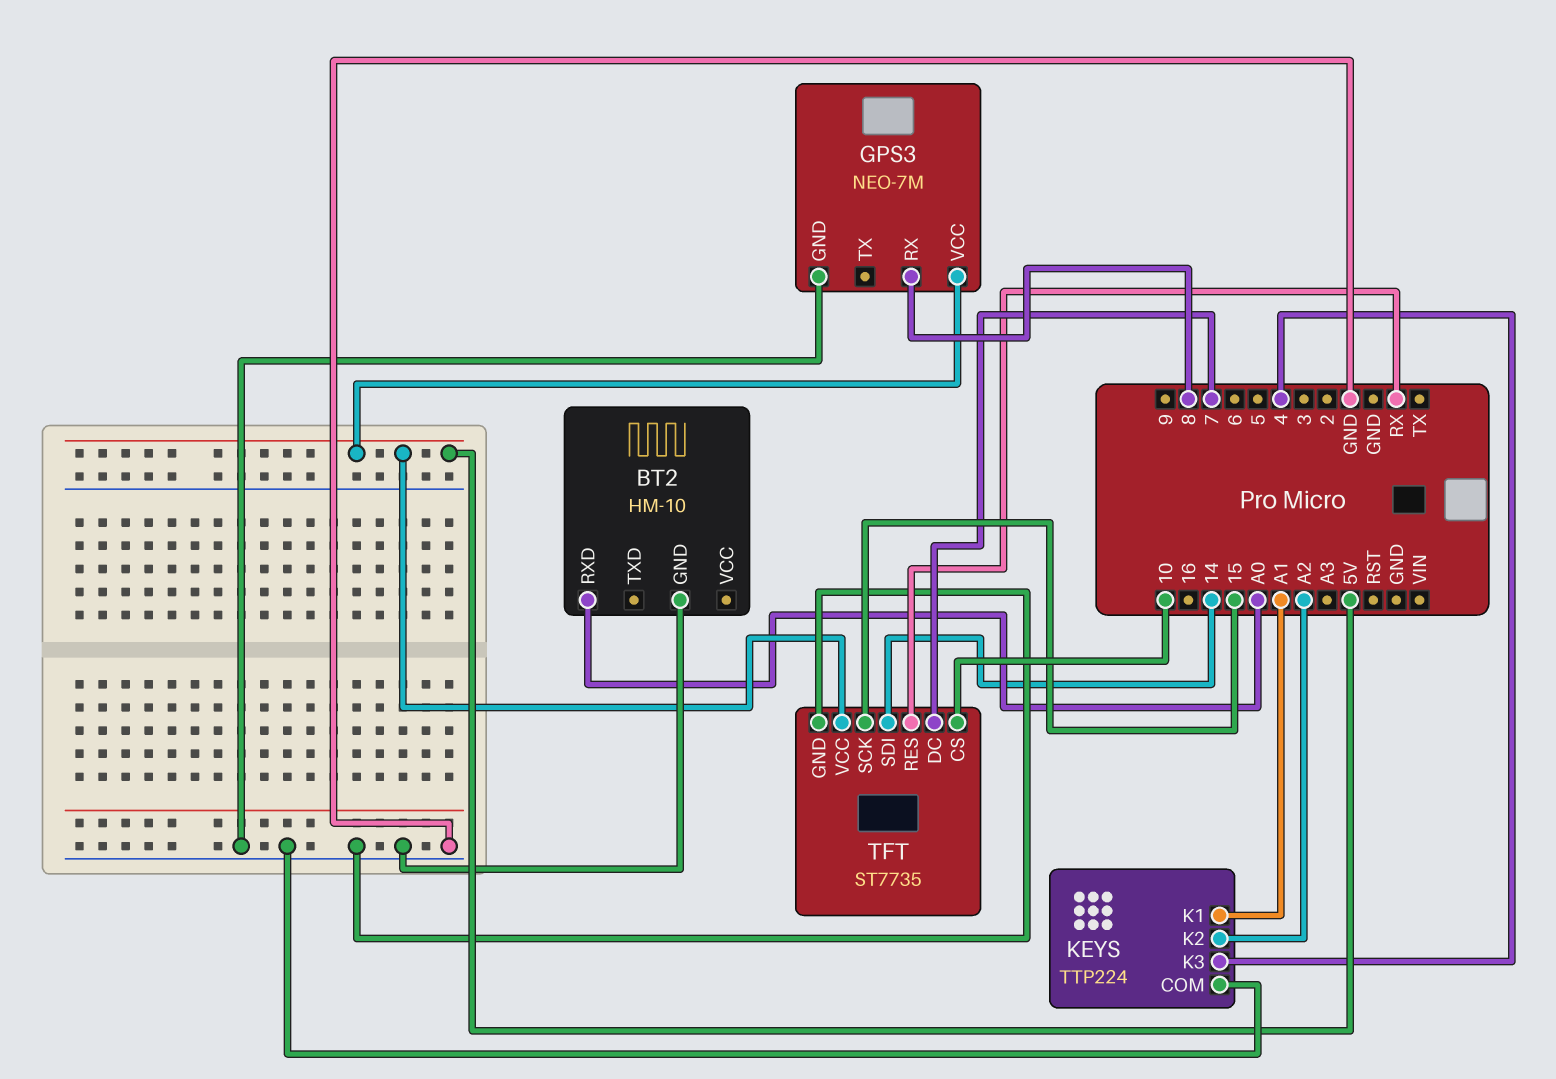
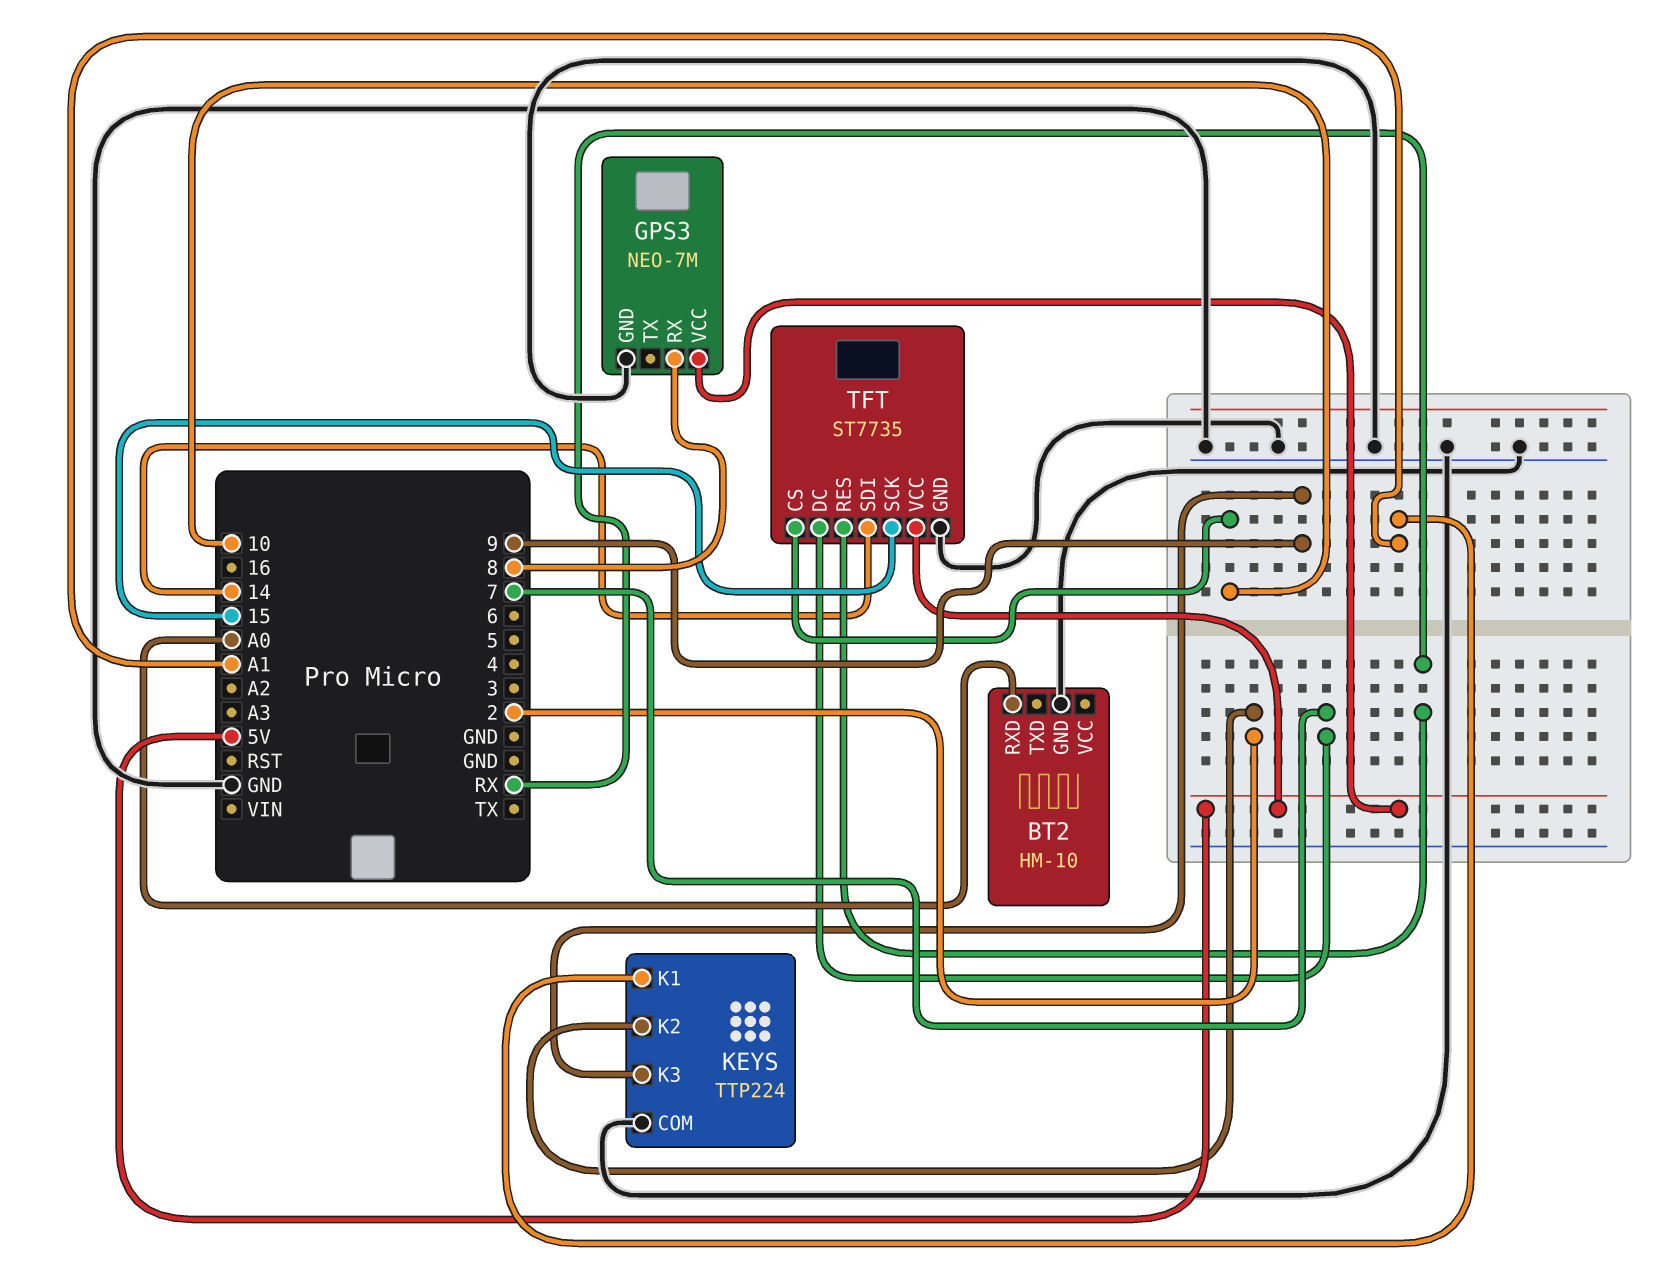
KEYS pin K2: A2 -> 2
KEYS pin K3: 4 -> 9

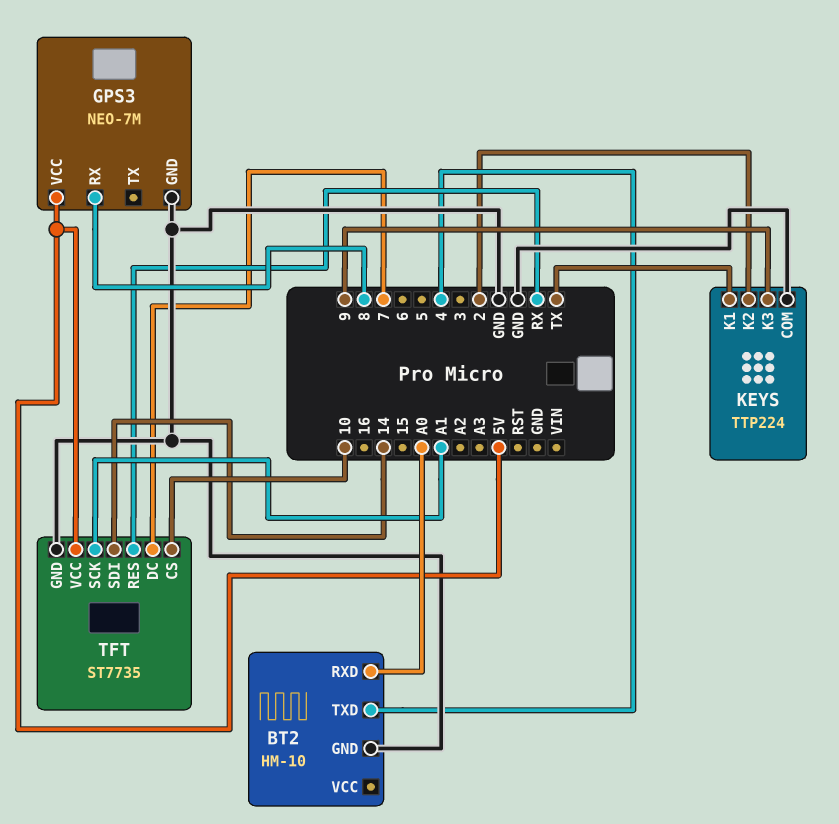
BT2 pin TXD: none -> 4
KEYS pin K1: A1 -> TX
TFT pin SCK: 15 -> A1

